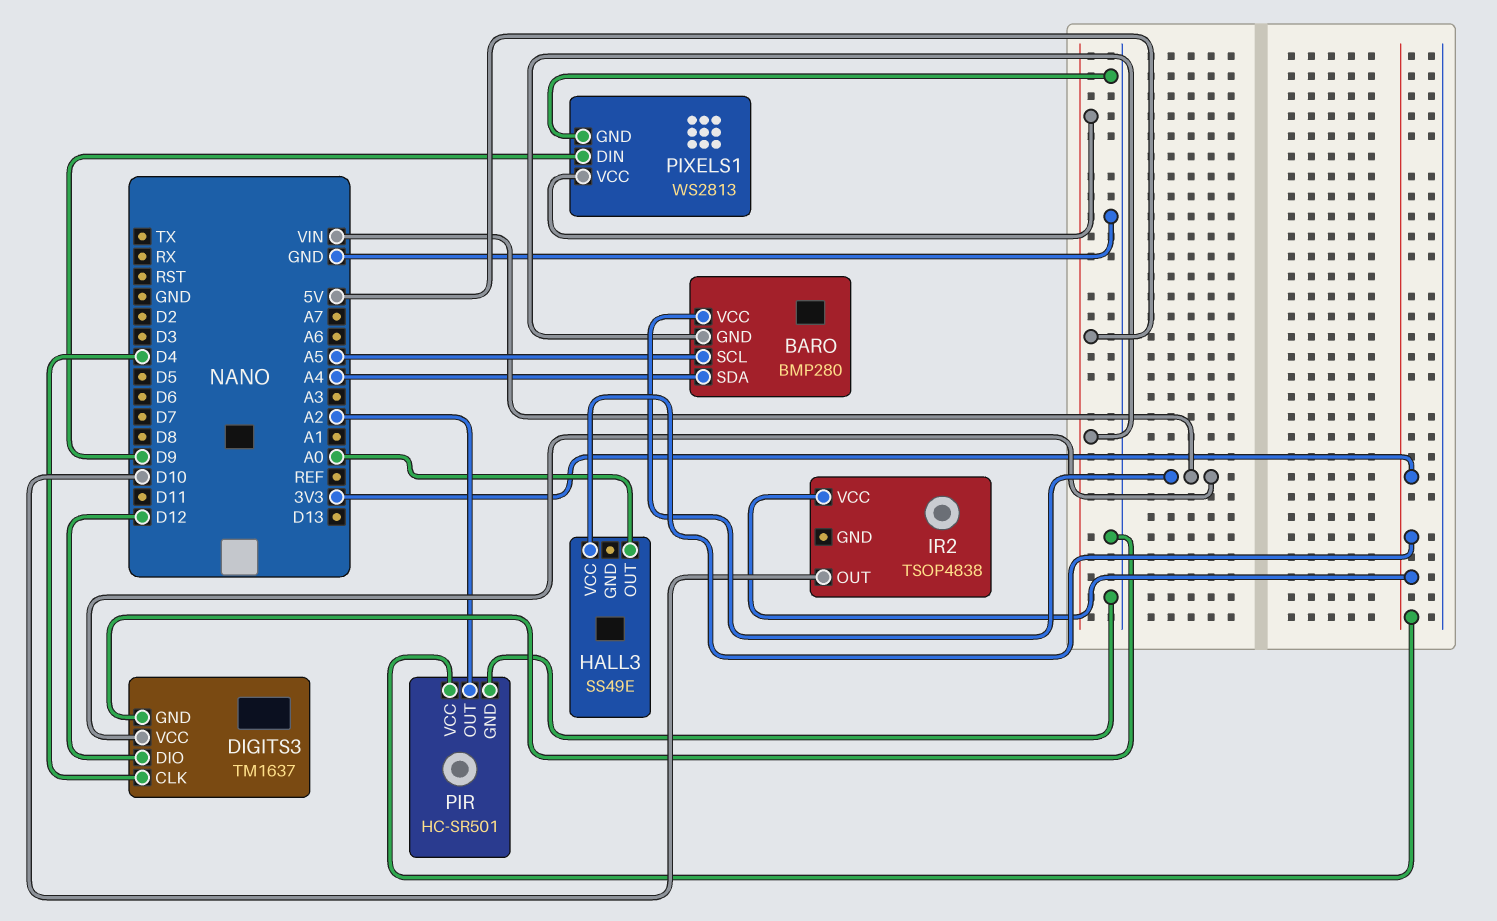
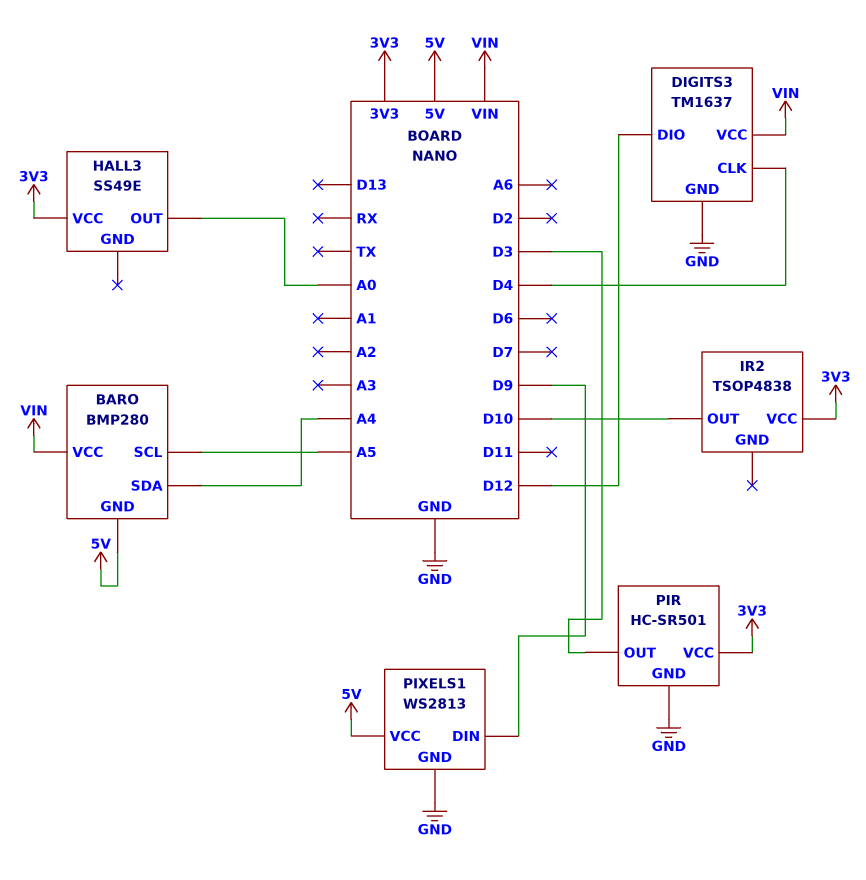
PIR pin OUT: A2 -> D3

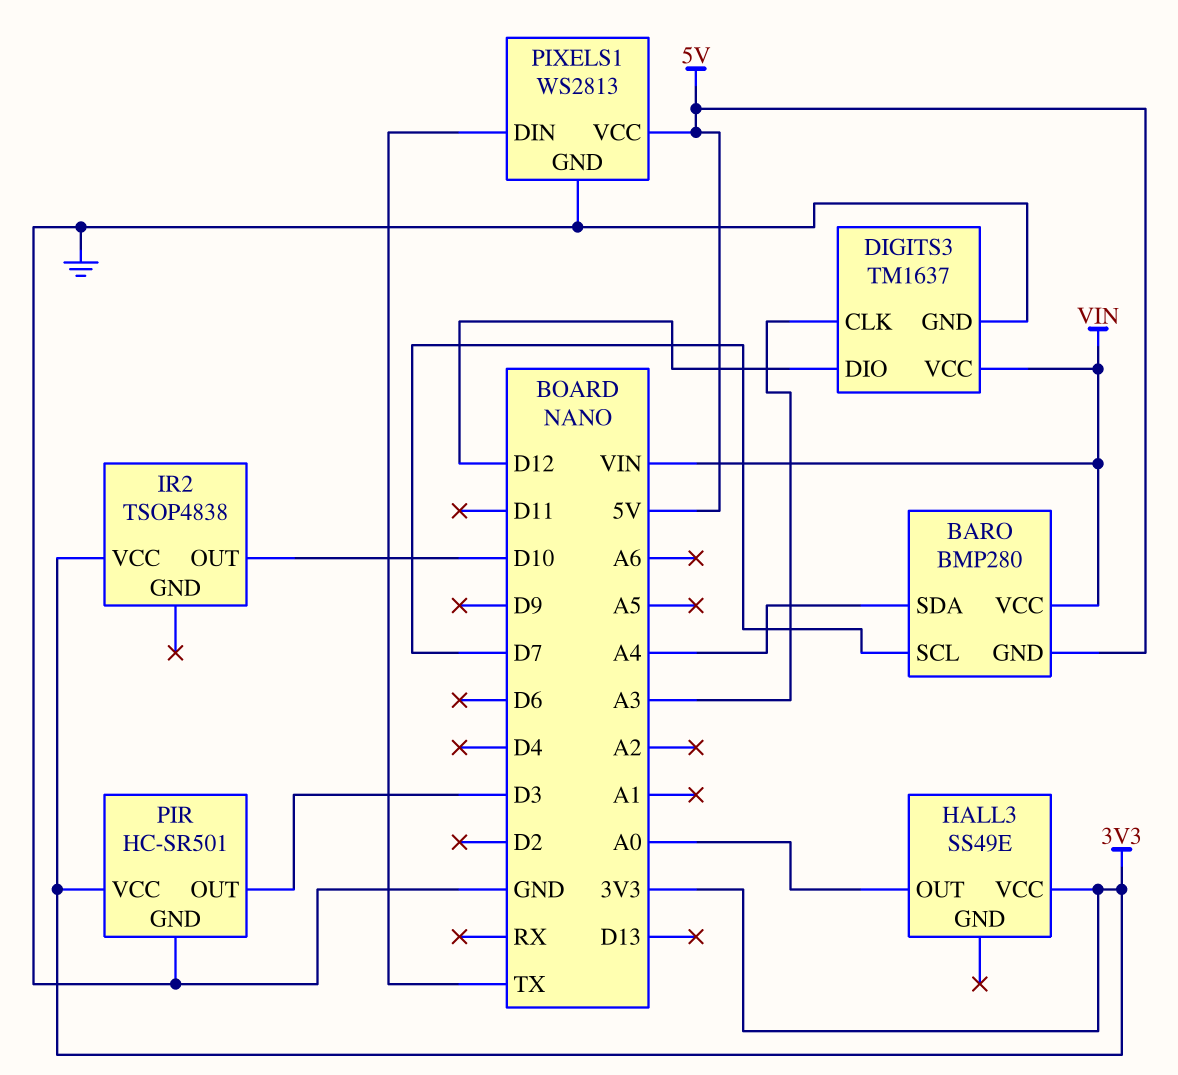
BARO pin SCL: A5 -> D7
DIGITS3 pin CLK: D4 -> A3
PIXELS1 pin DIN: D9 -> TX

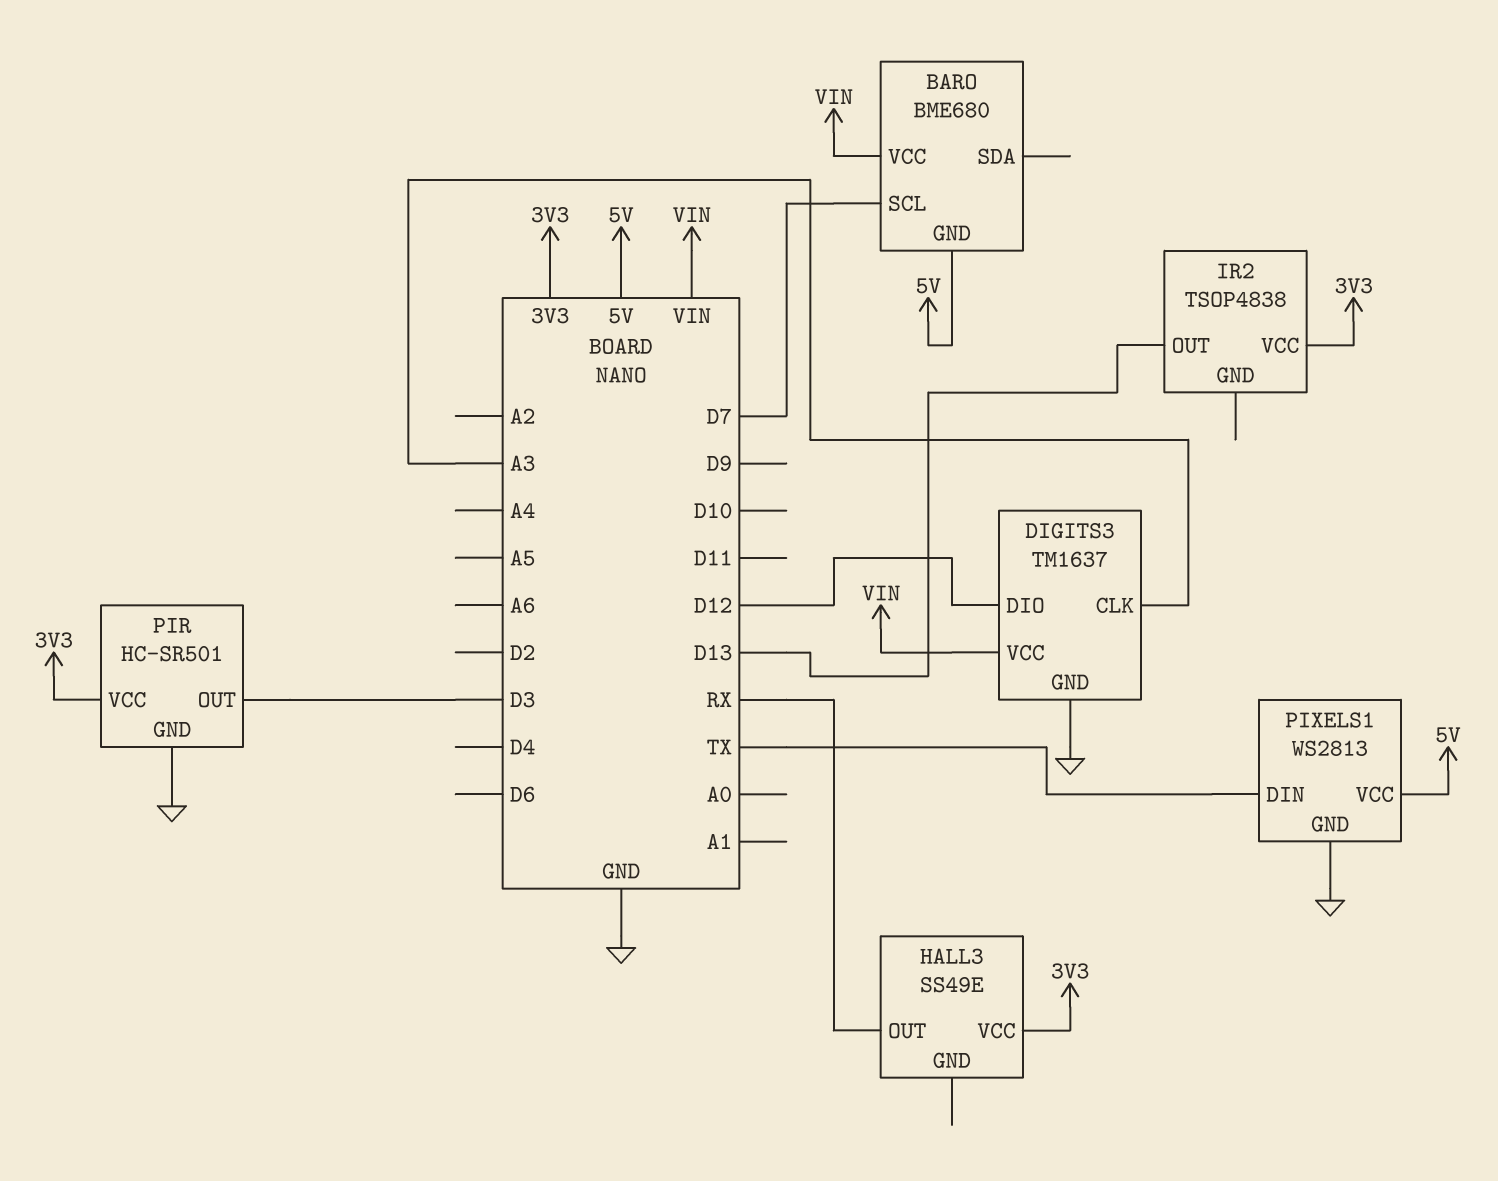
BARO: BMP280 -> BME680
BARO pin SDA: A4 -> none
HALL3 pin OUT: A0 -> RX
IR2 pin OUT: D10 -> D13

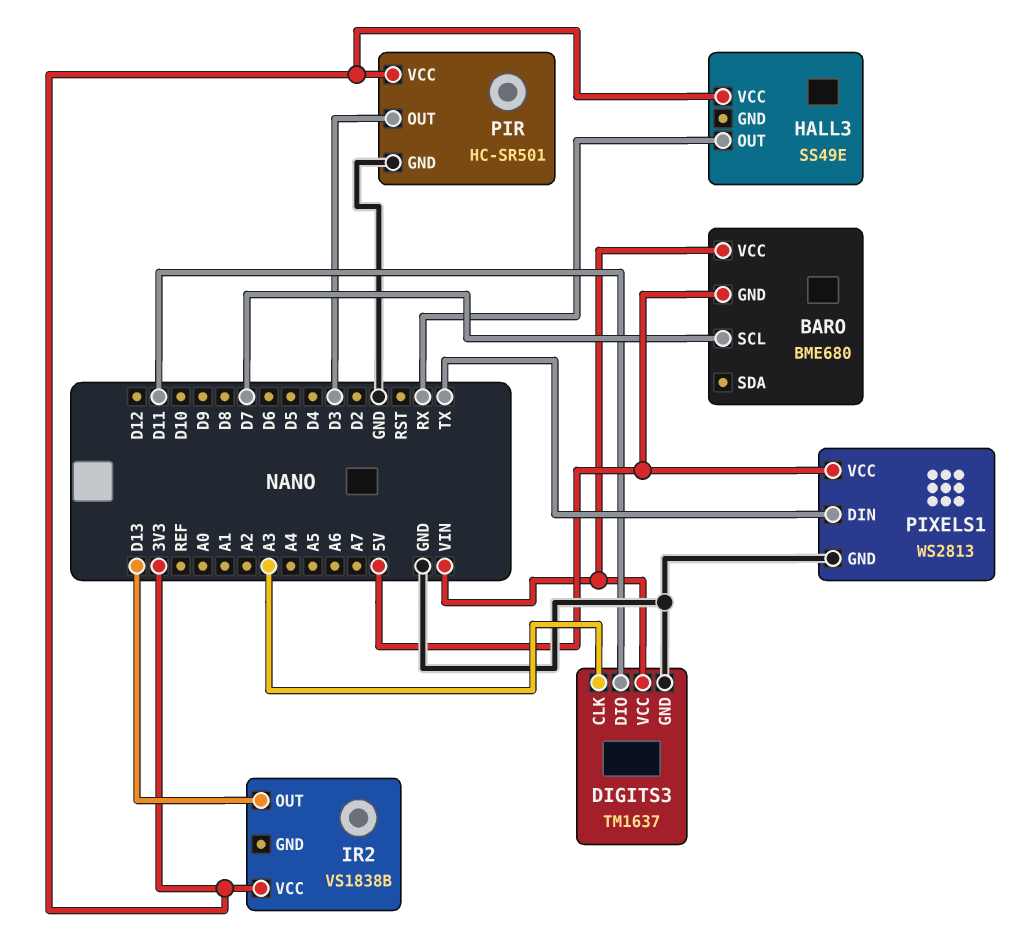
DIGITS3 pin DIO: D12 -> D11
IR2: TSOP4838 -> VS1838B

